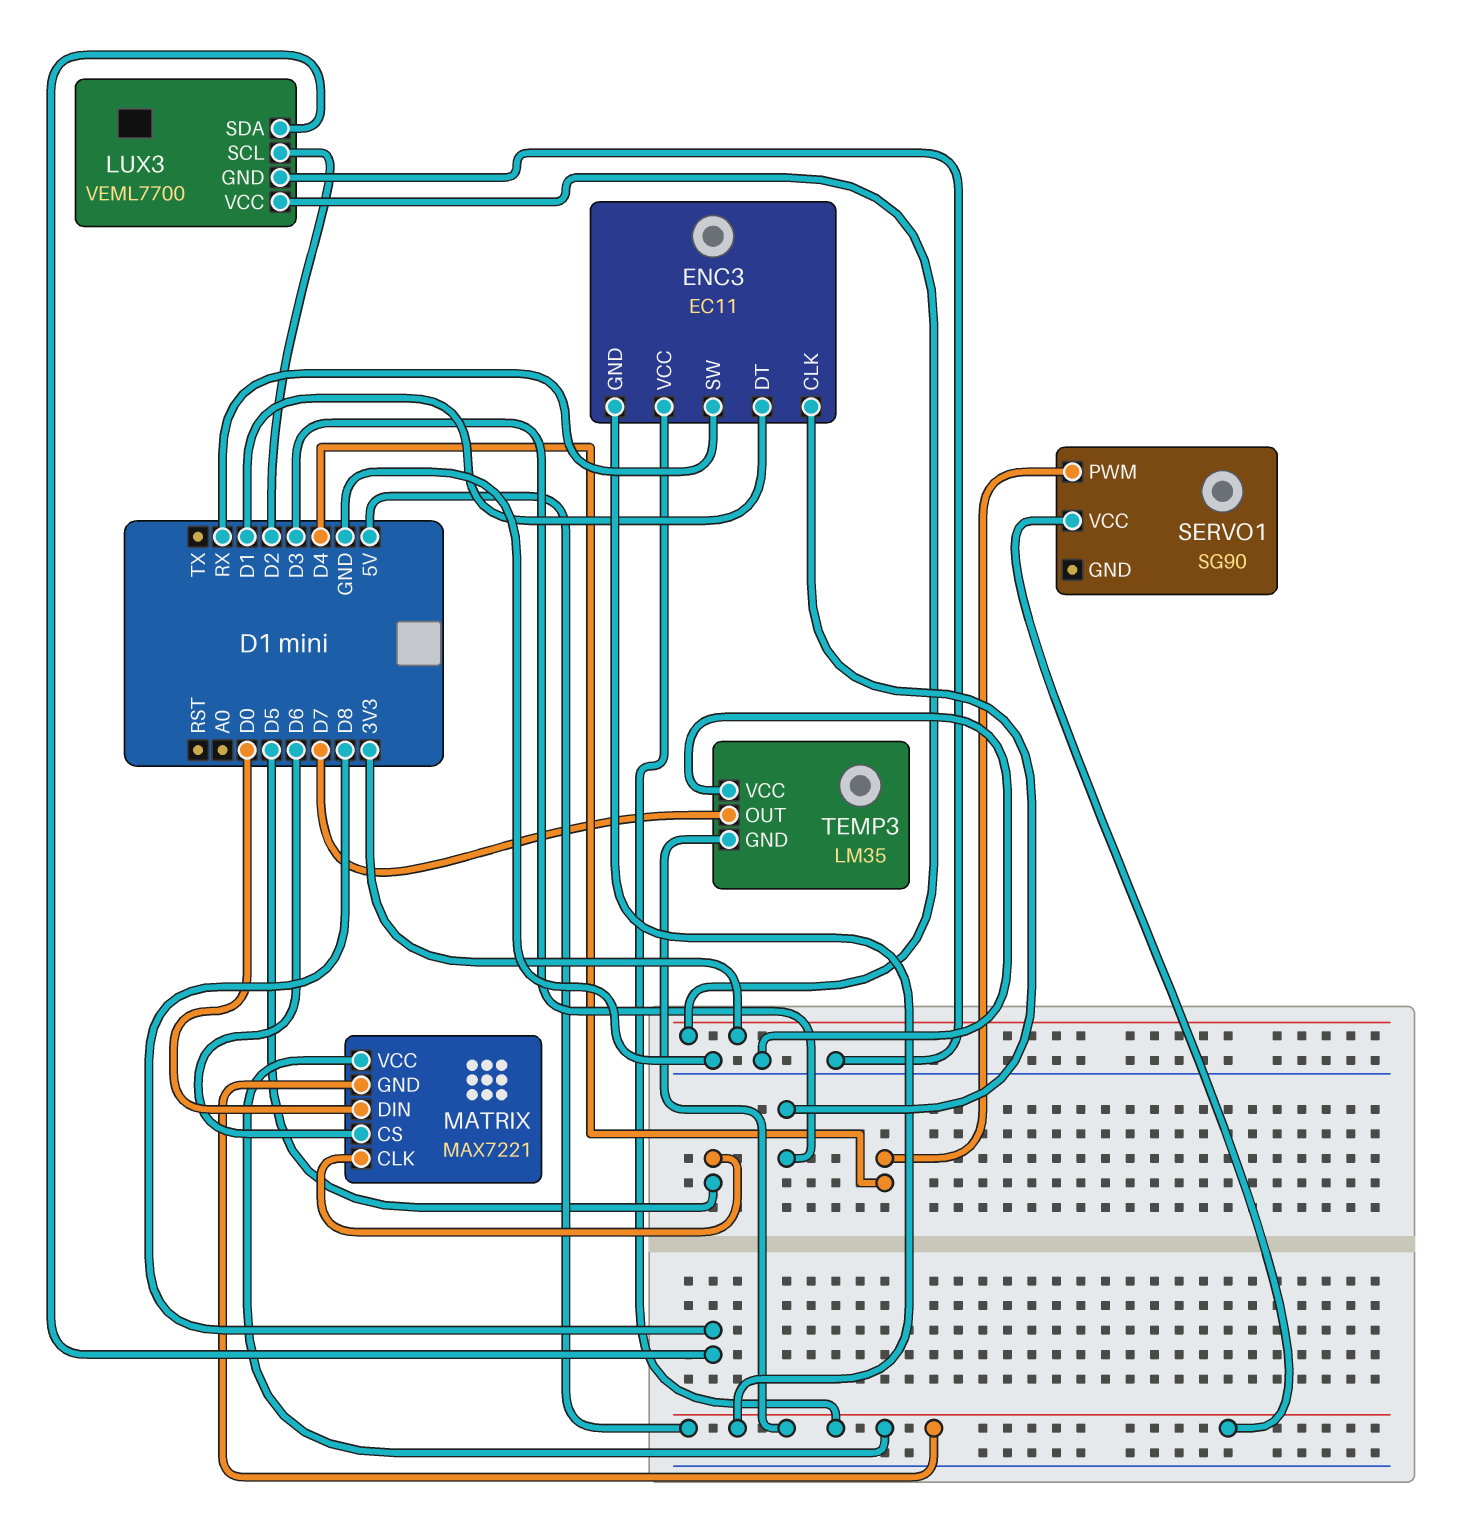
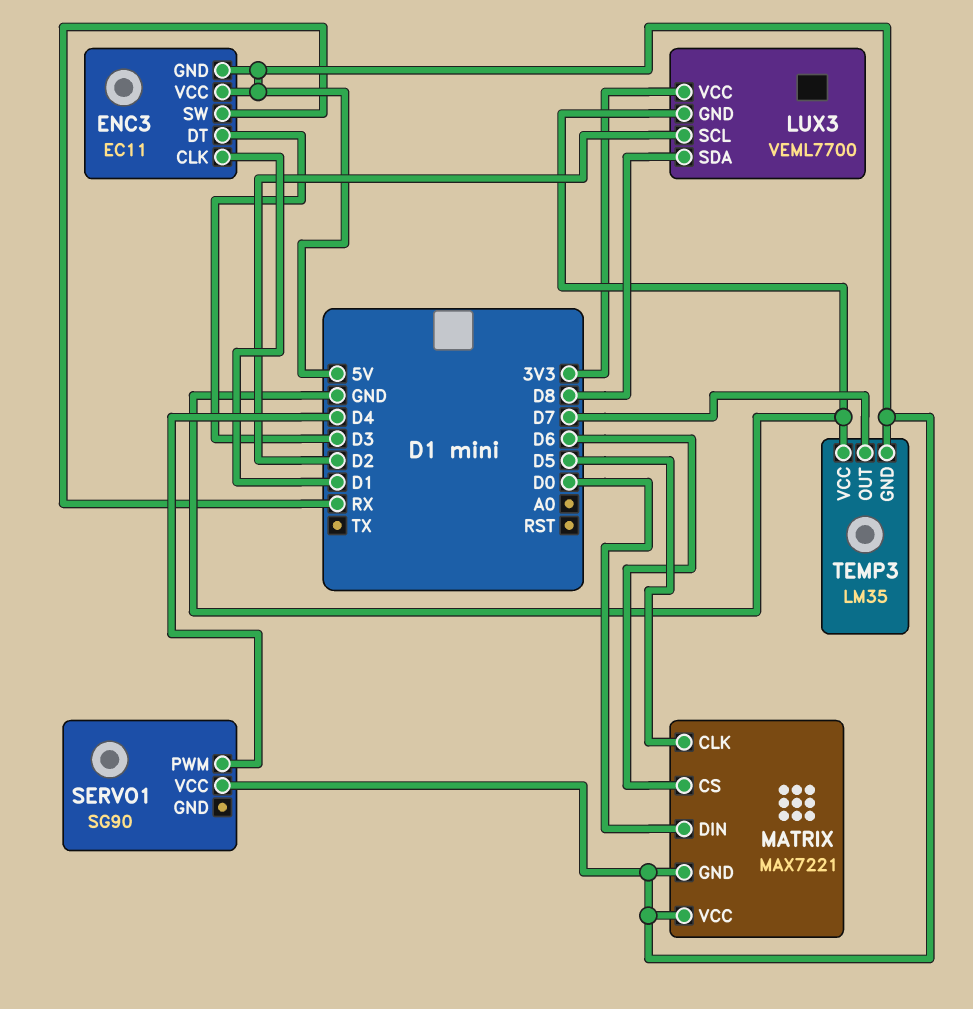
ENC3 pin CLK: D3 -> D1
ENC3 pin DT: D1 -> D3

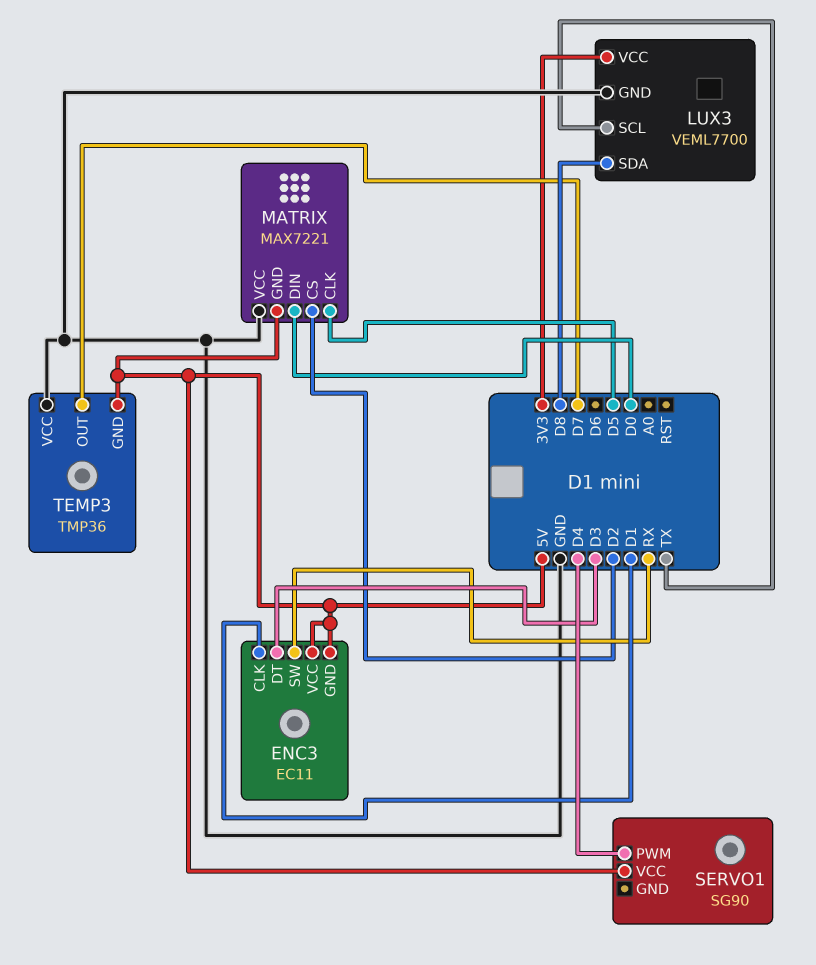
LUX3 pin SCL: D2 -> TX
MATRIX pin CS: D6 -> D2
MATRIX pin VCC: 5V -> GND
TEMP3: LM35 -> TMP36

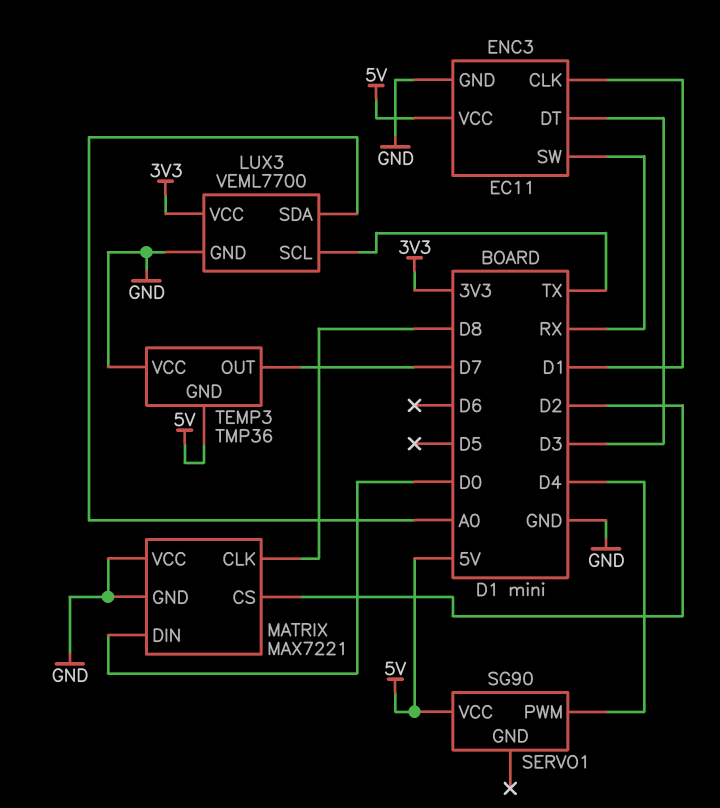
ENC3 pin GND: 5V -> GND
LUX3 pin SDA: D8 -> A0
MATRIX pin CLK: D5 -> D8
MATRIX pin GND: 5V -> GND

